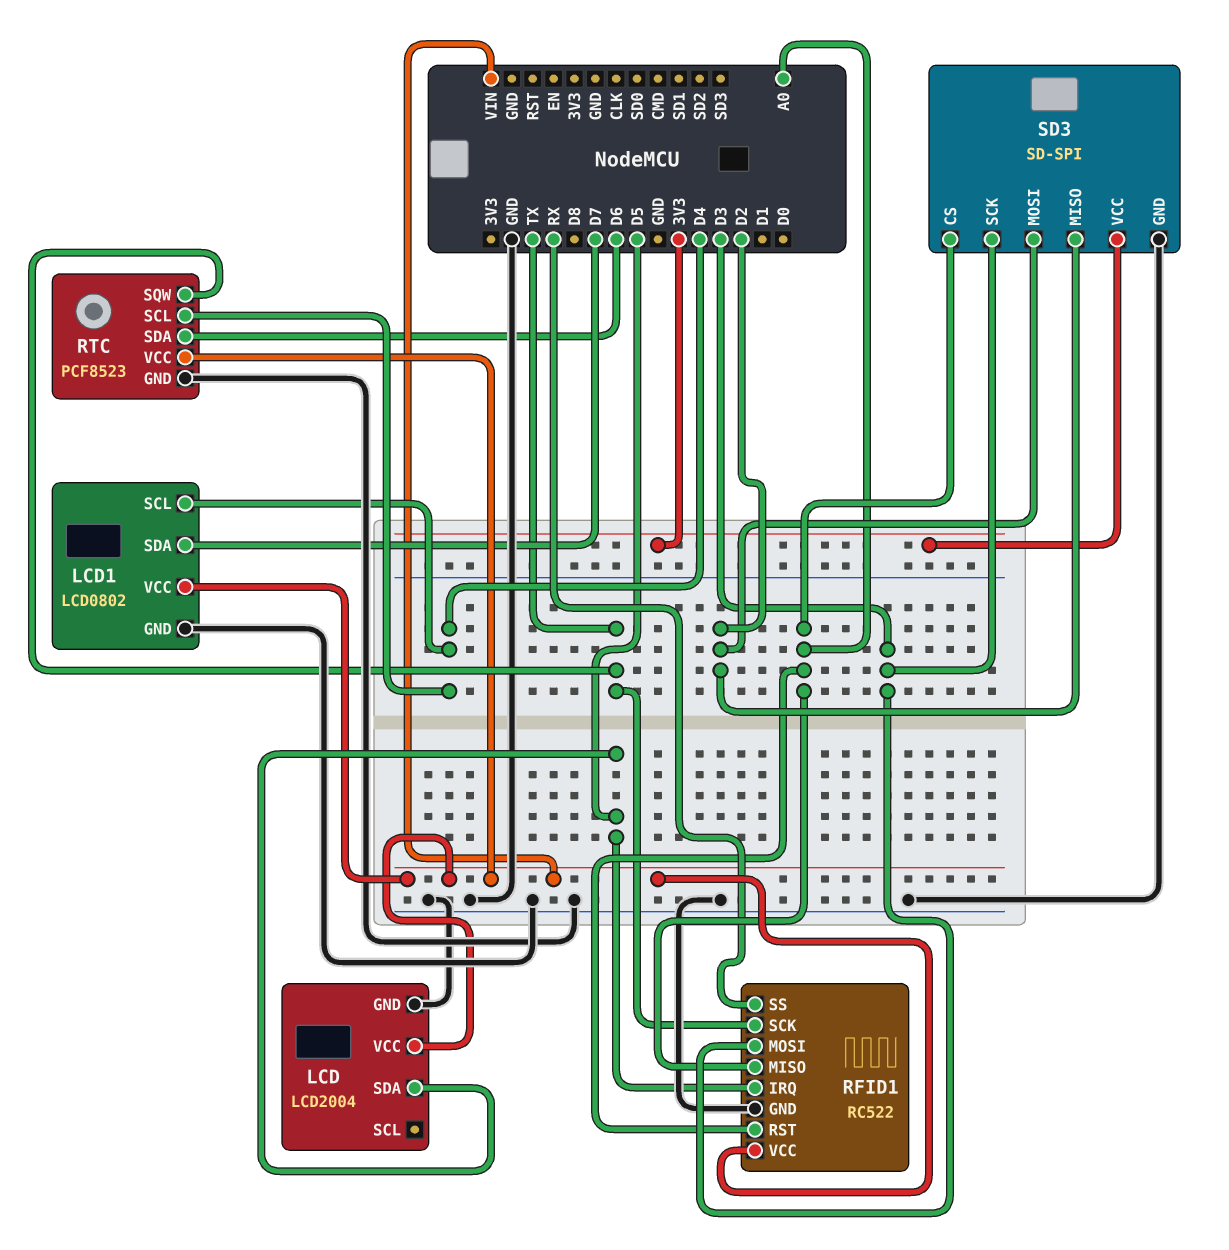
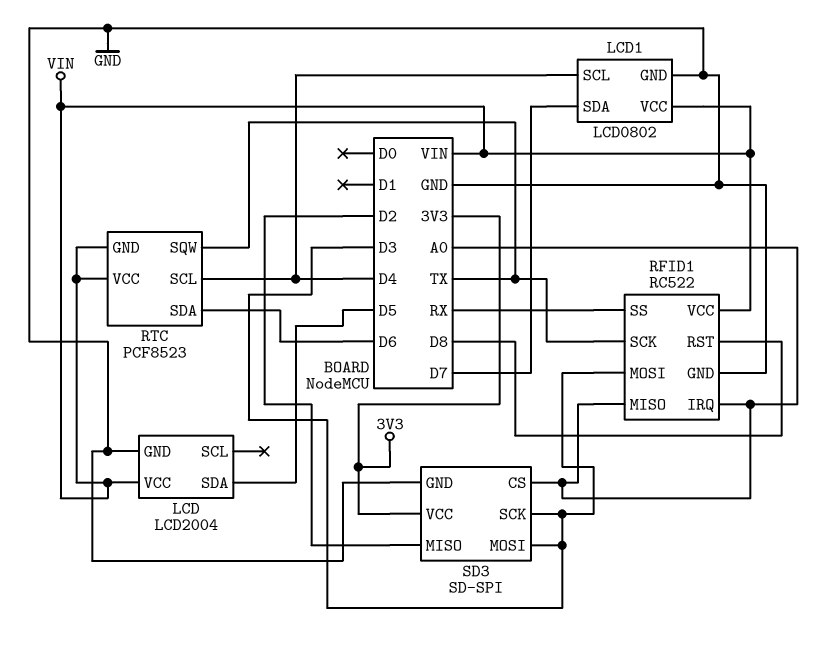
RFID1 pin IRQ: D5 -> A0
RFID1 pin RST: A0 -> D8
RTC pin GND: GND -> VIN
SD3 pin MOSI: D2 -> D3

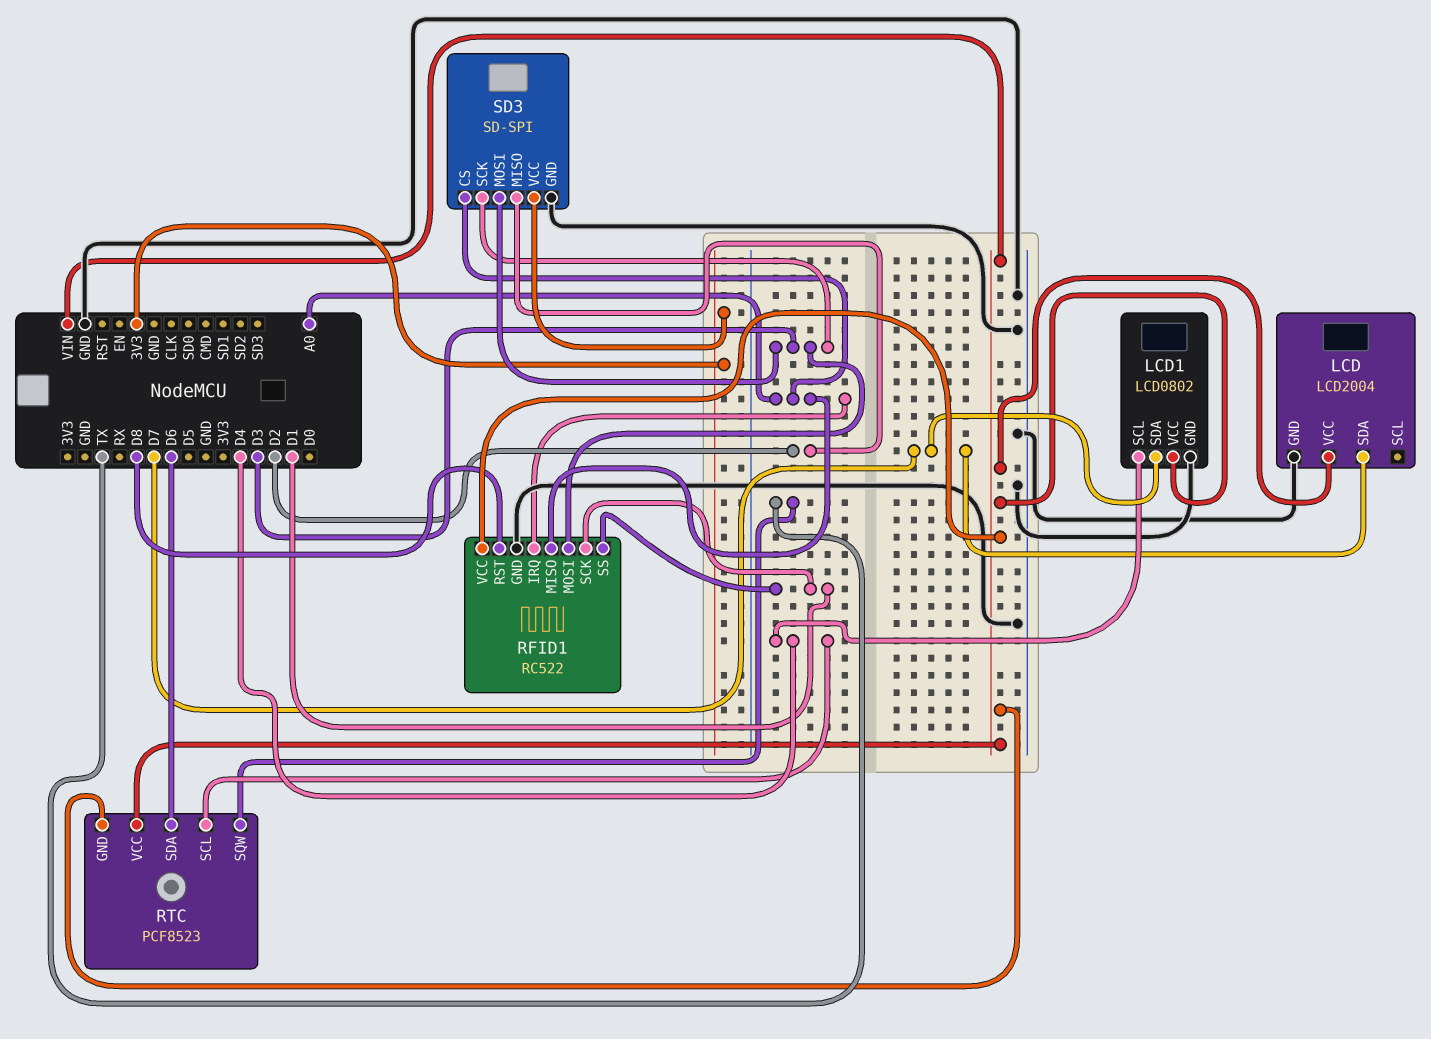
LCD pin SDA: D5 -> D7
RFID1 pin SCK: TX -> D1
RFID1 pin SS: RX -> D1

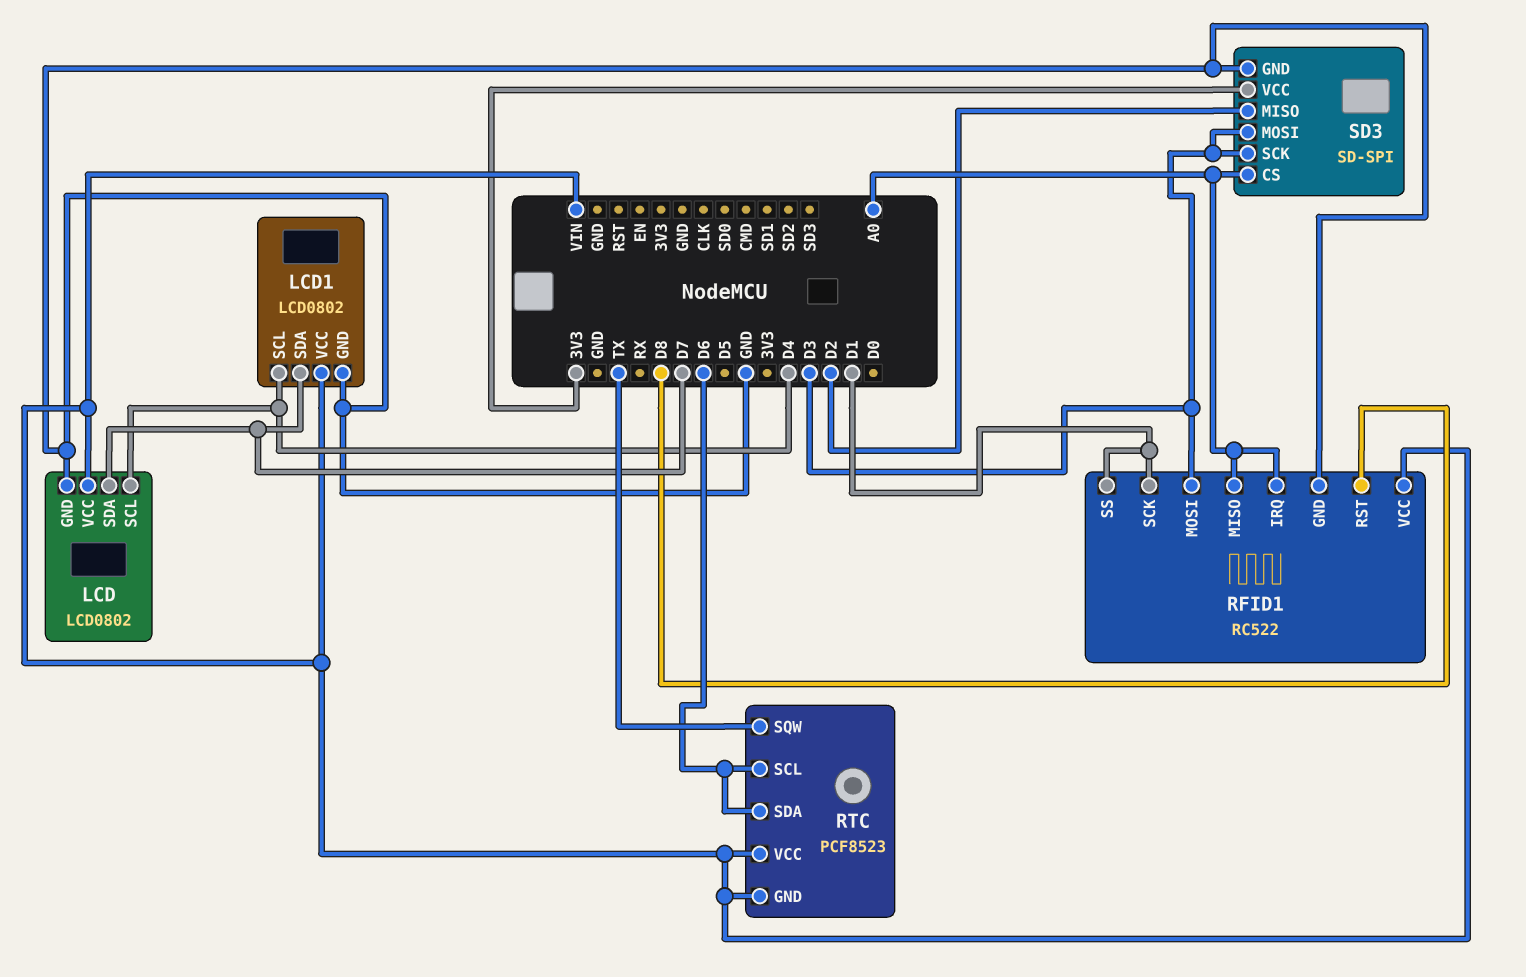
LCD: LCD2004 -> LCD0802
LCD pin SCL: none -> D4
RTC pin SCL: D4 -> D6

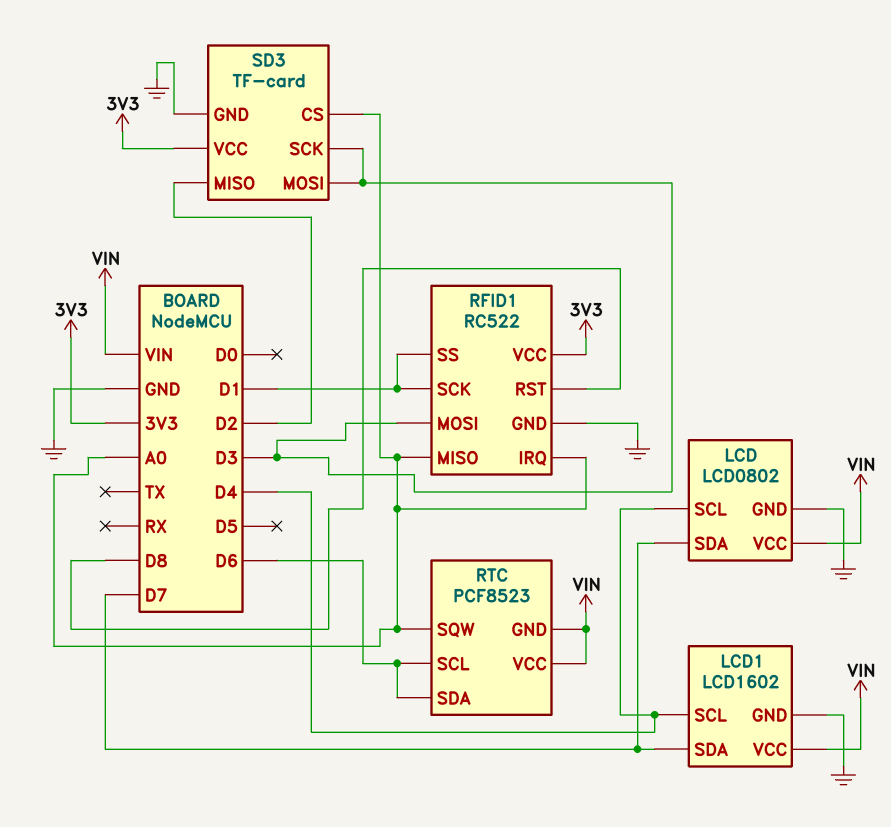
LCD1: LCD0802 -> LCD1602
RFID1 pin VCC: VIN -> 3V3
RTC pin SQW: TX -> A0
SD3: SD-SPI -> TF-card

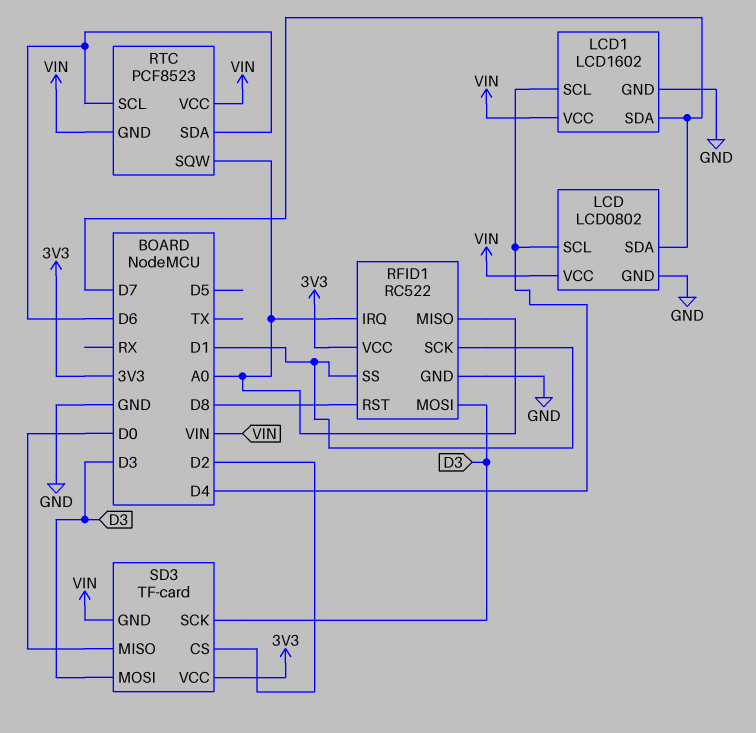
SD3 pin CS: A0 -> D2
SD3 pin GND: GND -> VIN
SD3 pin MISO: D2 -> D0

